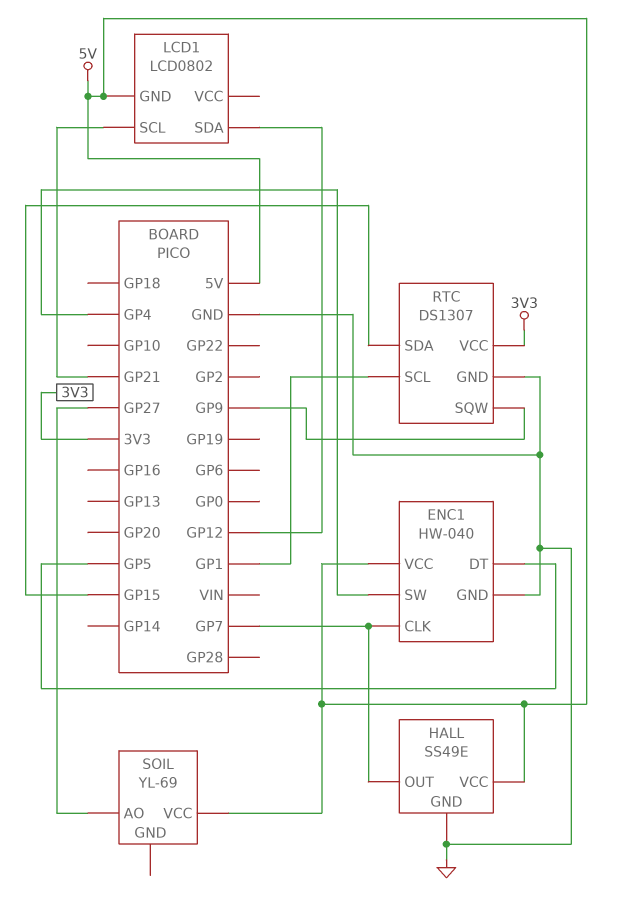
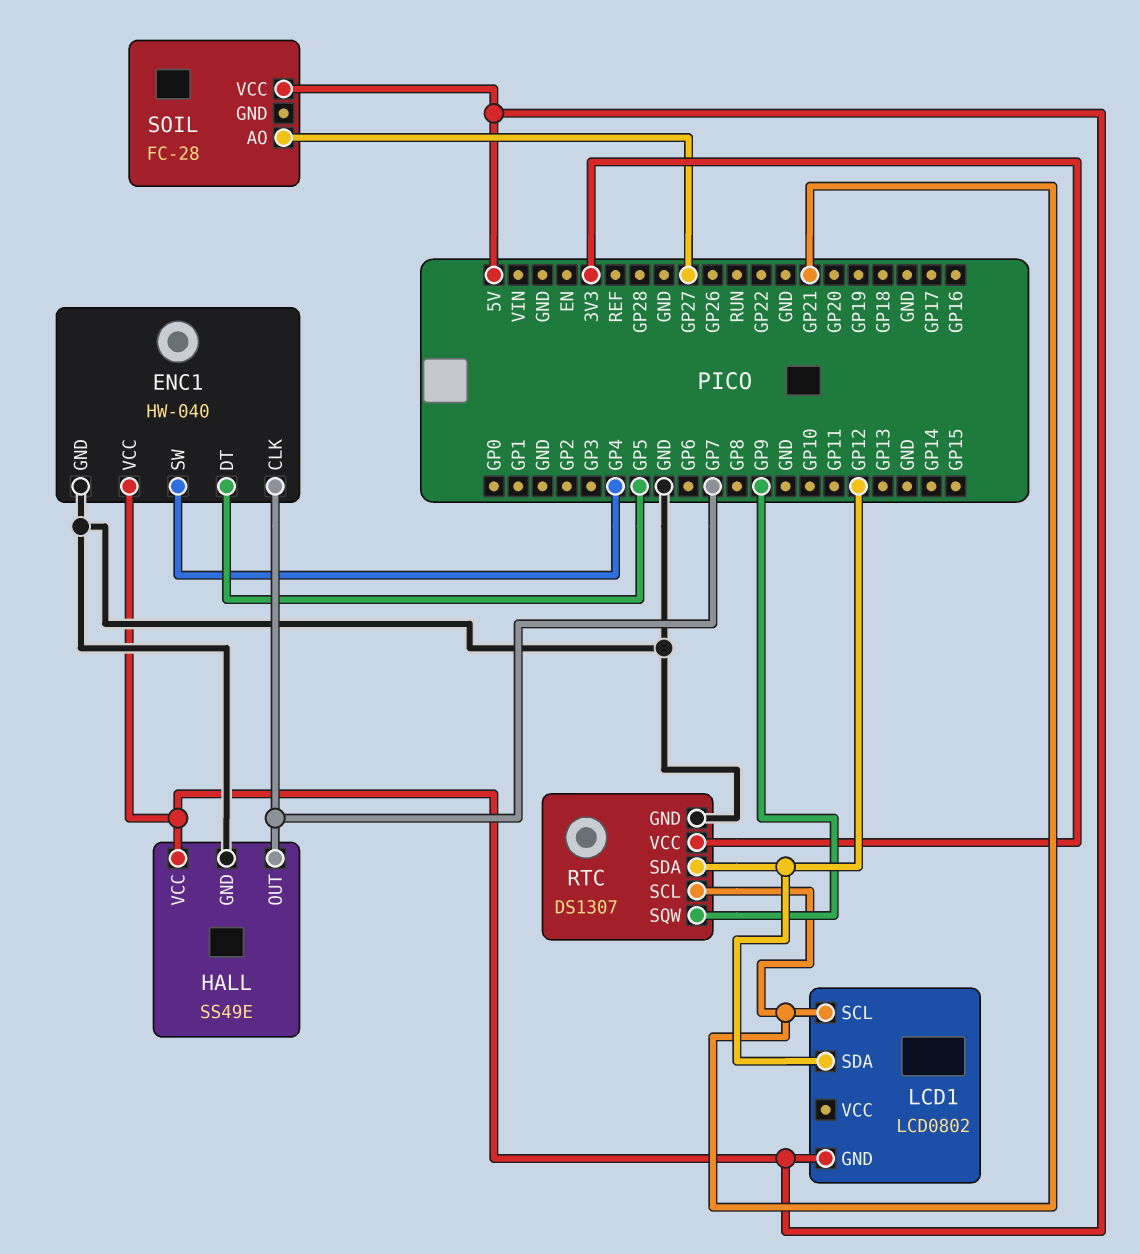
RTC pin SCL: GP1 -> GP21
RTC pin SDA: GP15 -> GP12
SOIL: YL-69 -> FC-28

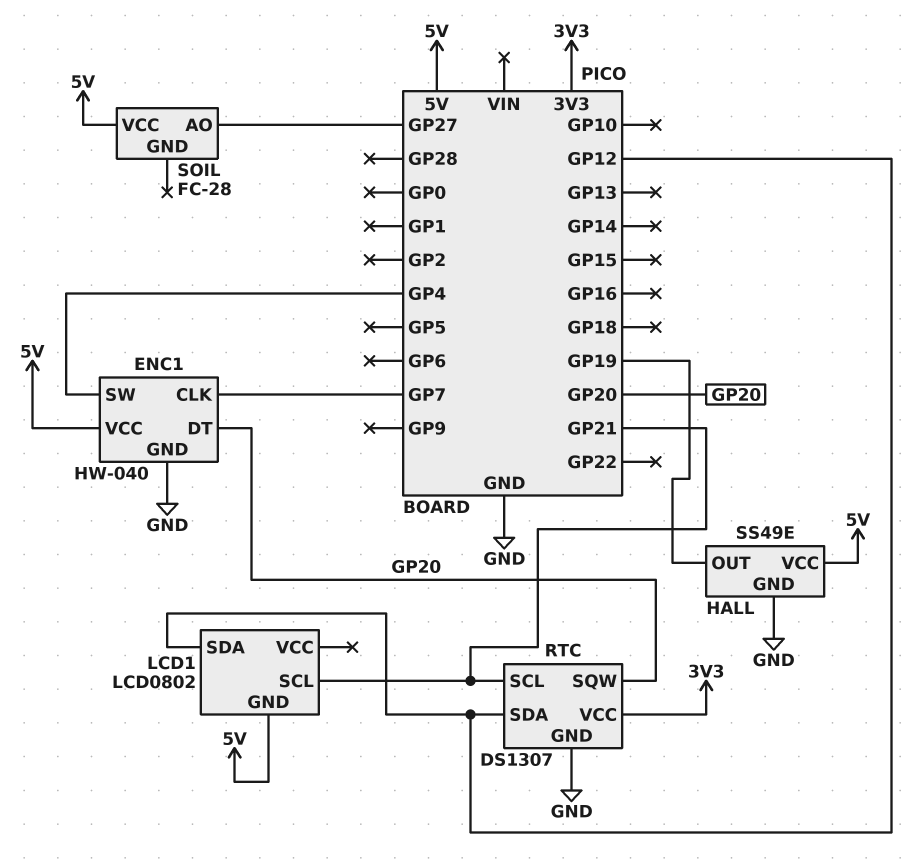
ENC1 pin DT: GP5 -> GP20
HALL pin OUT: GP7 -> GP19
RTC pin SQW: GP9 -> GP20

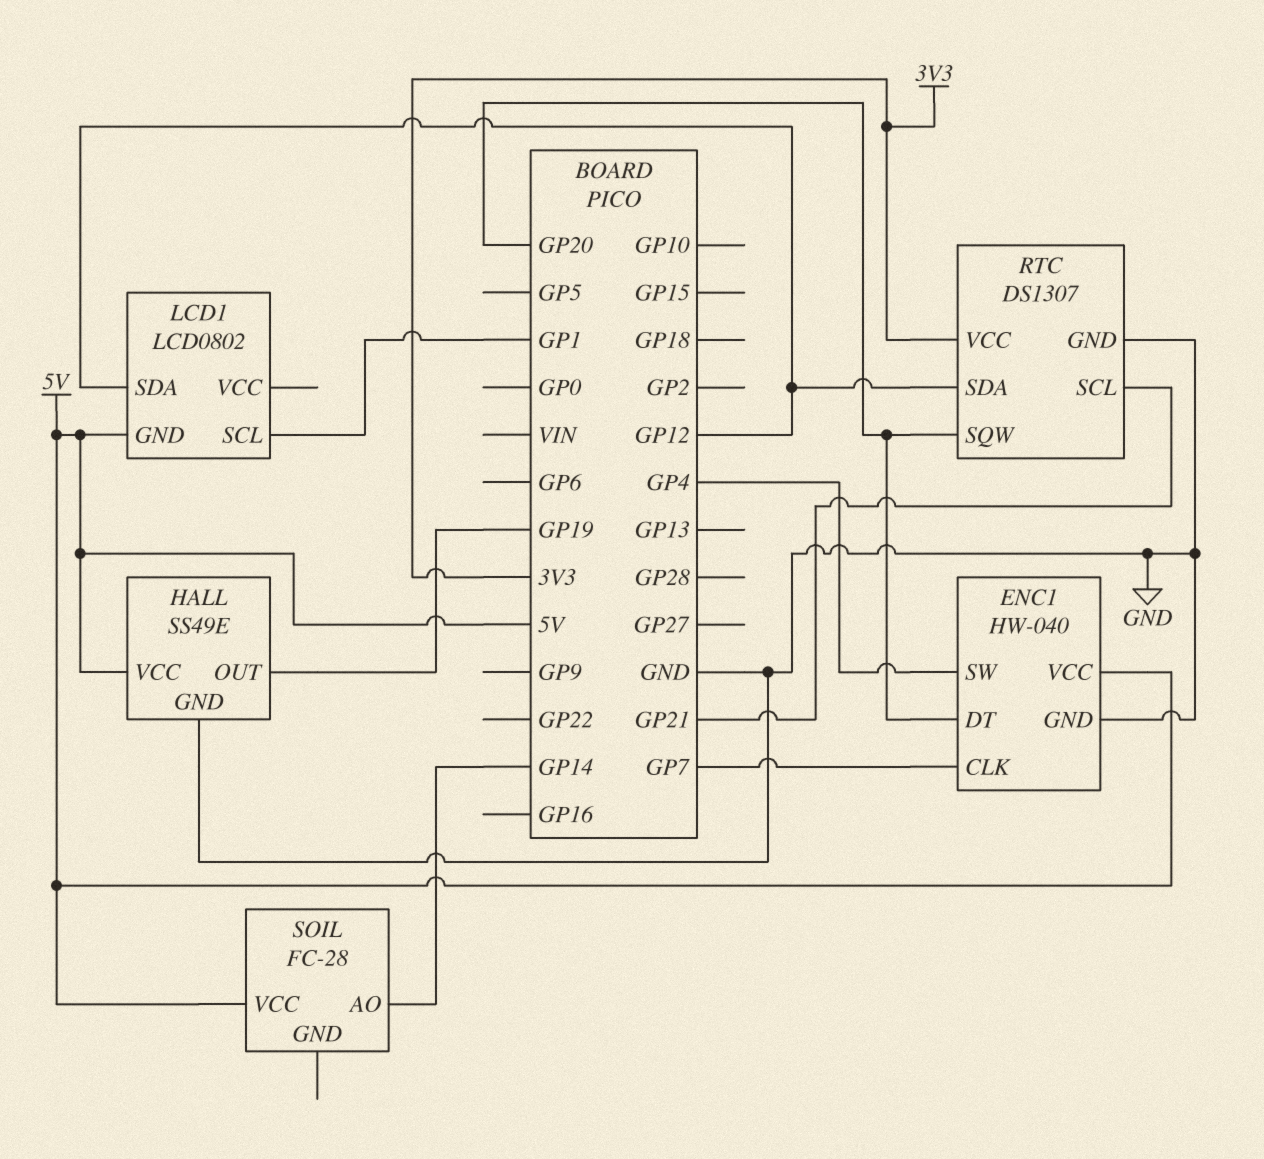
LCD1 pin SCL: GP21 -> GP1
SOIL pin AO: GP27 -> GP14

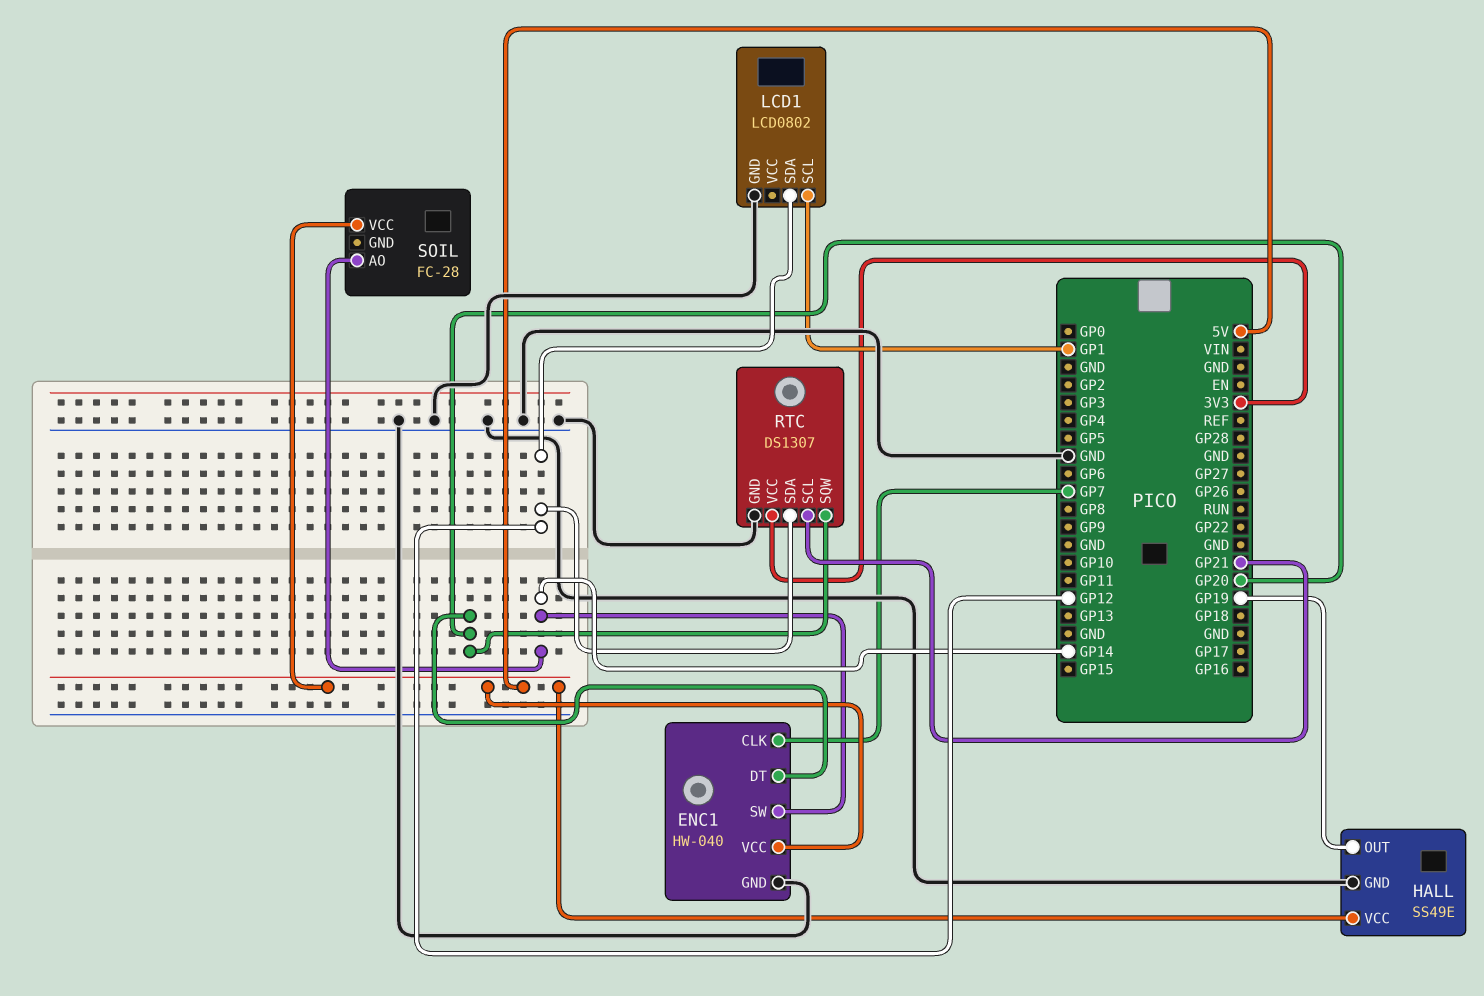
ENC1 pin SW: GP4 -> GP14
LCD1 pin GND: 5V -> GND

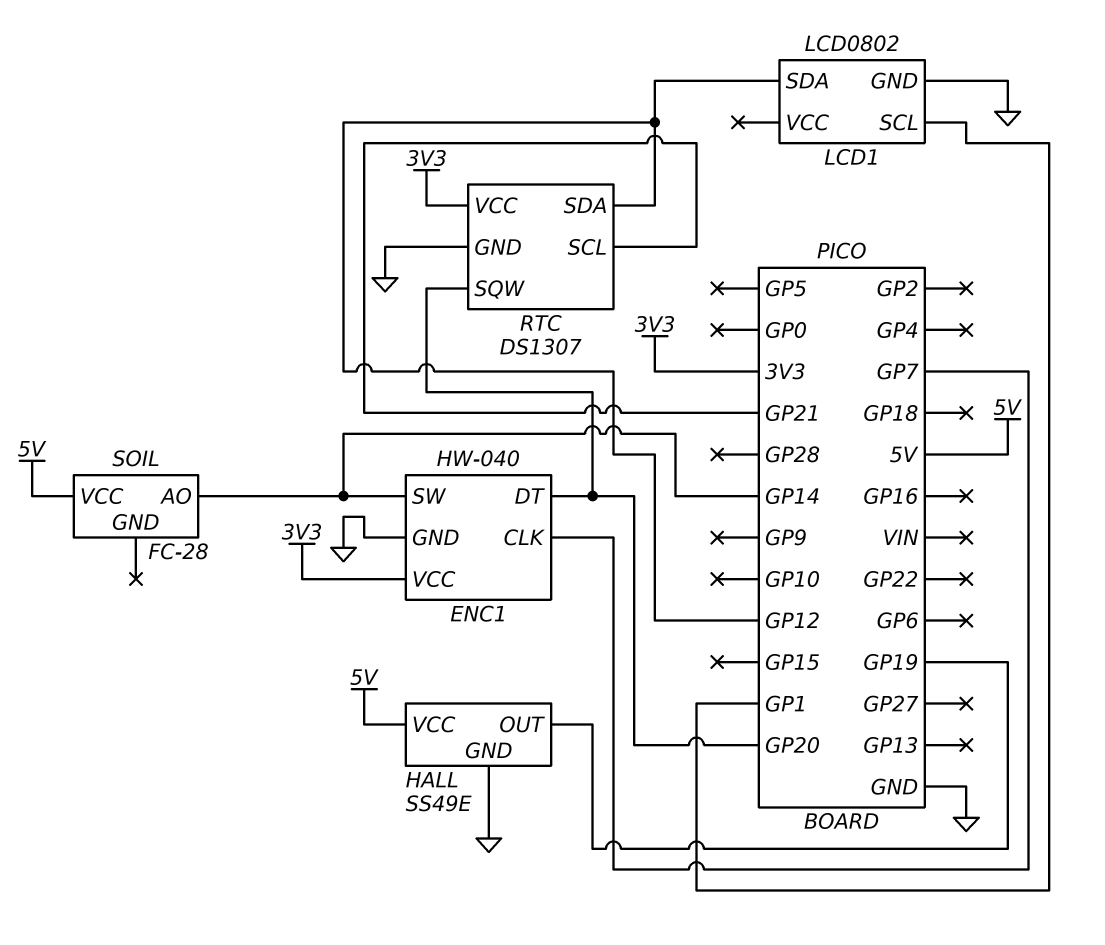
ENC1 pin VCC: 5V -> 3V3

